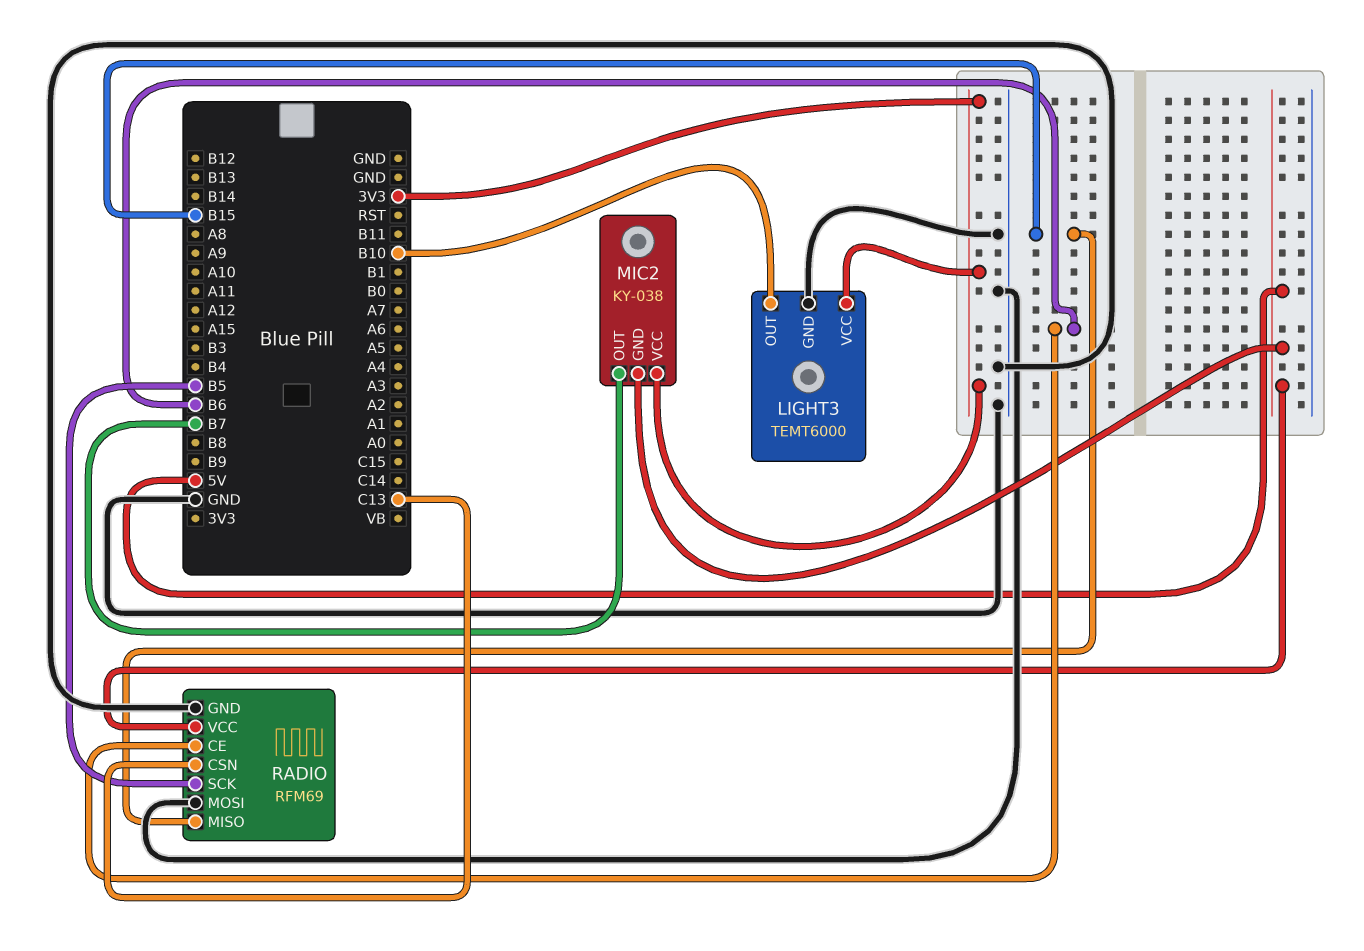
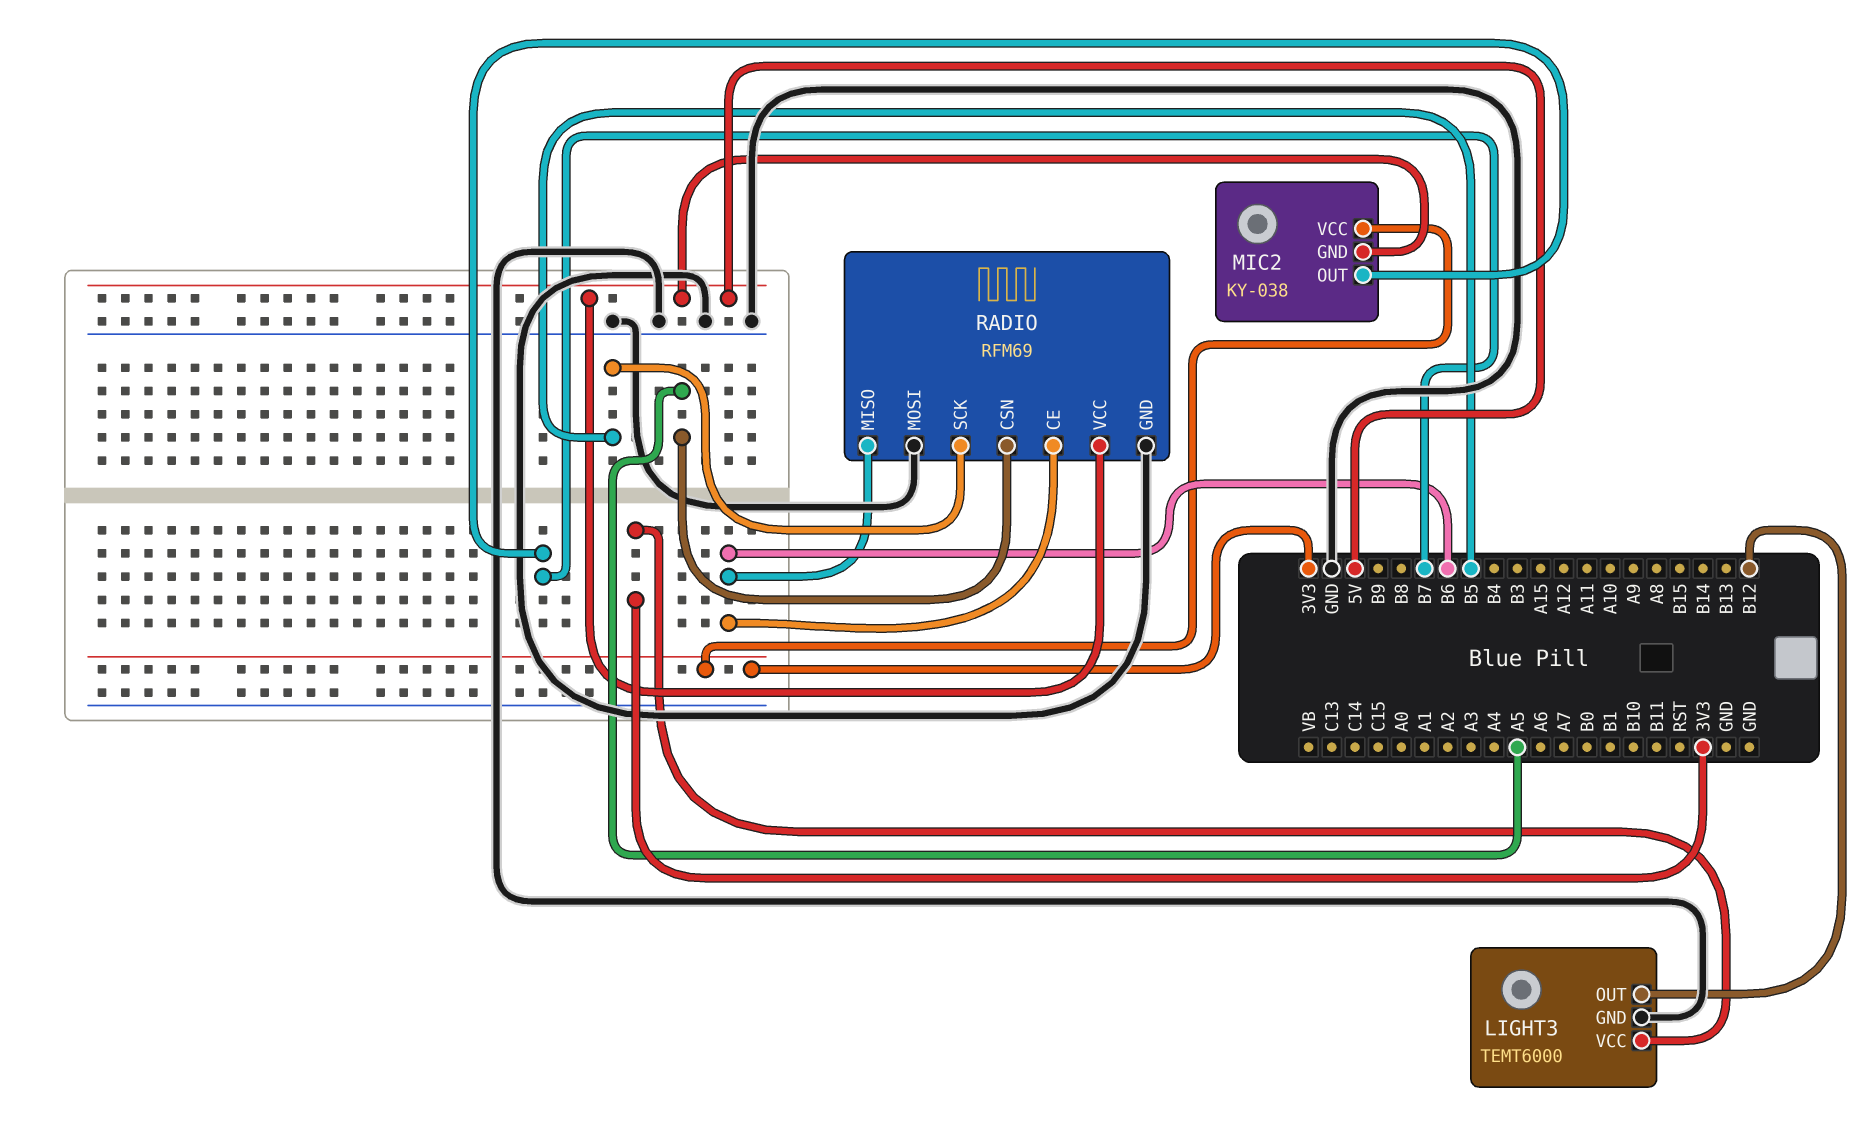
LIGHT3 pin OUT: B10 -> B12
RADIO pin CSN: C13 -> A5
RADIO pin MISO: B15 -> B6

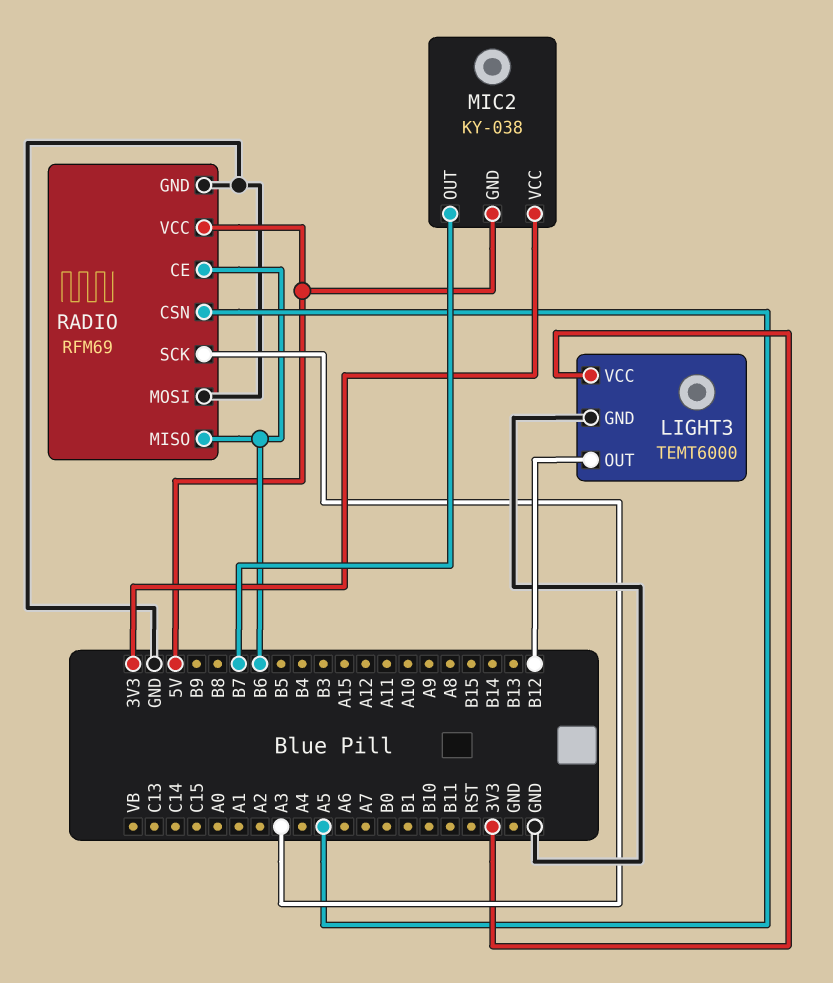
RADIO pin SCK: B5 -> A3

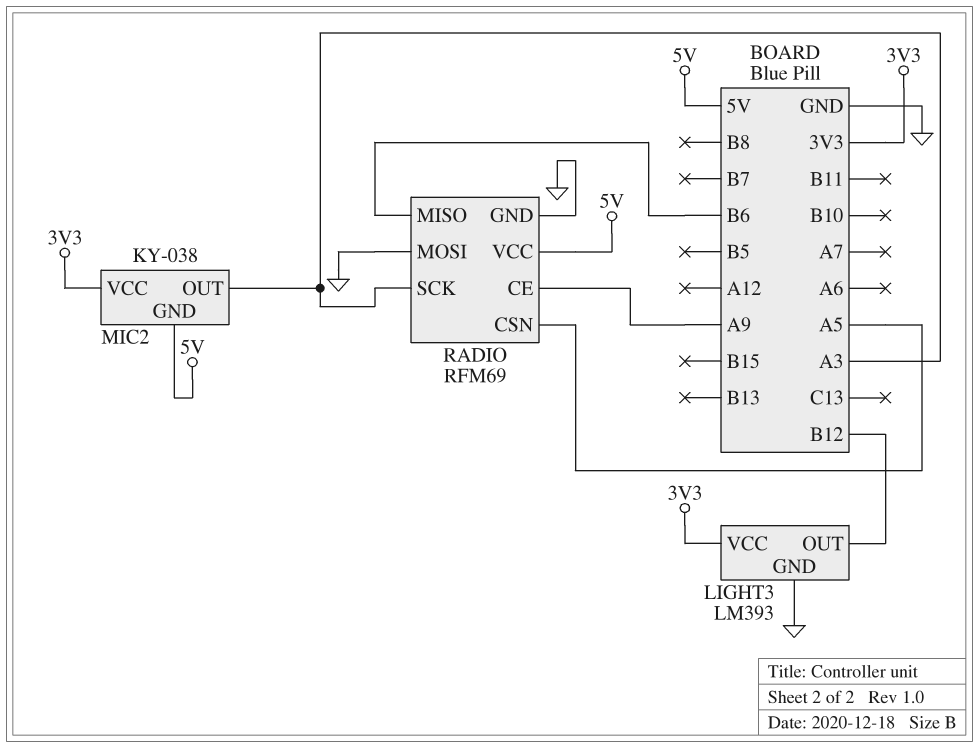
LIGHT3: TEMT6000 -> LM393
MIC2 pin OUT: B7 -> A3
RADIO pin CE: B6 -> A9

